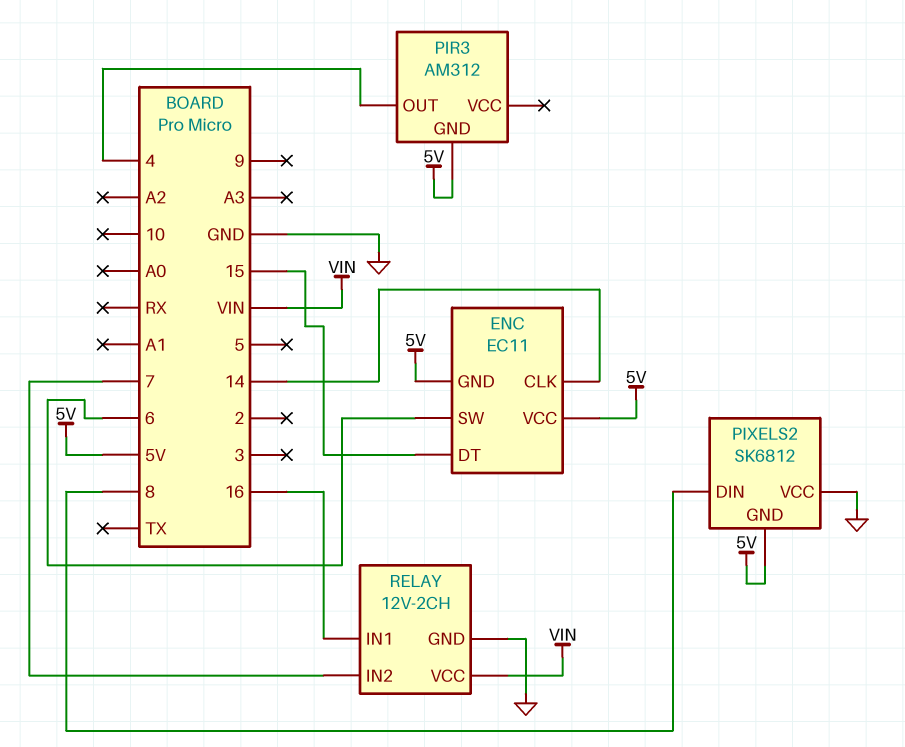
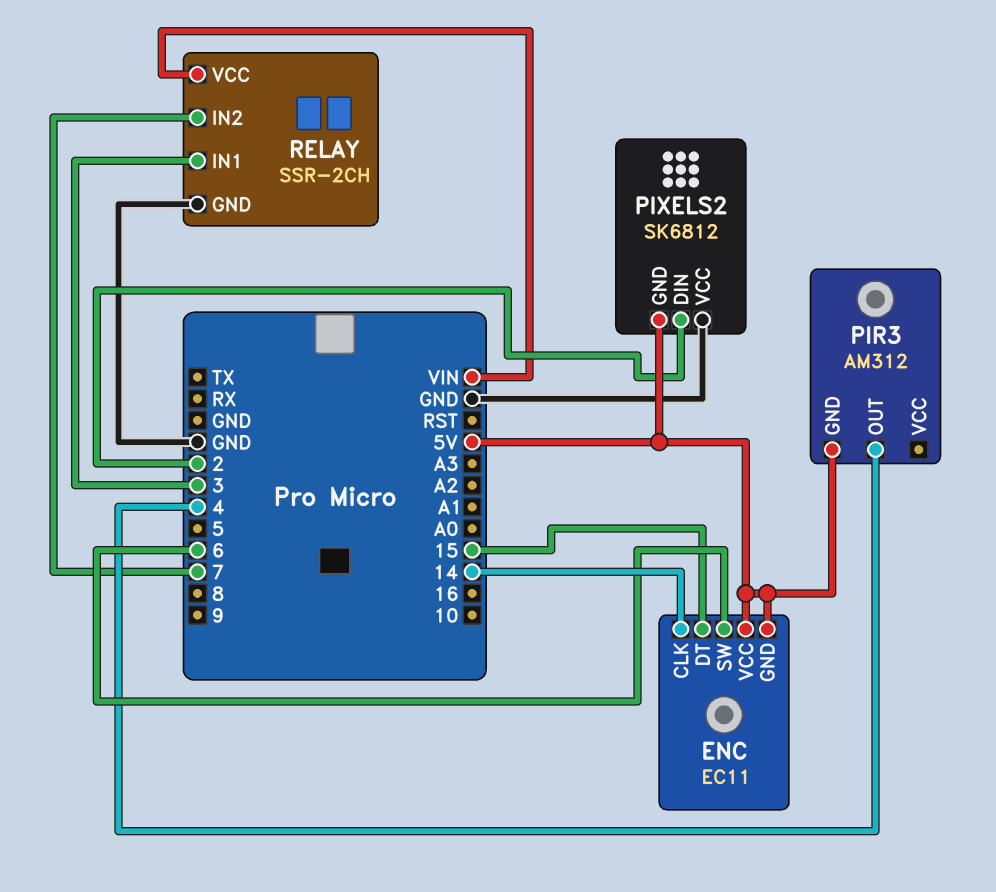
PIXELS2 pin DIN: 8 -> 2
RELAY: 12V-2CH -> SSR-2CH
RELAY pin IN1: 16 -> 3

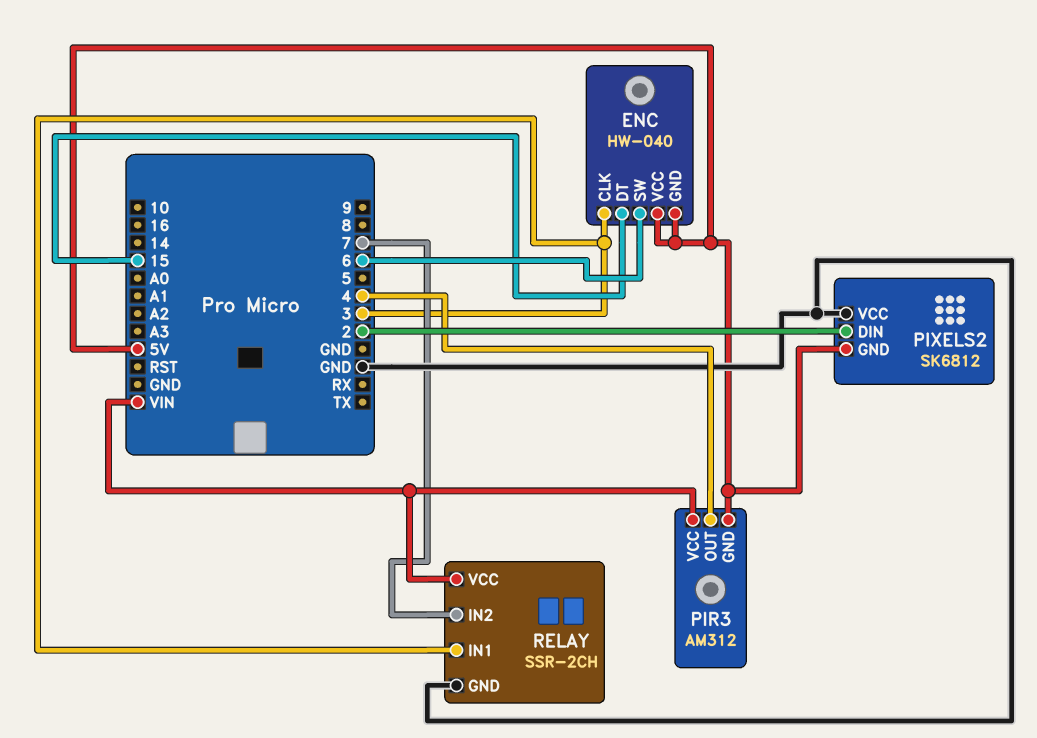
ENC: EC11 -> HW-040
ENC pin CLK: 14 -> 3
PIR3 pin VCC: none -> VIN

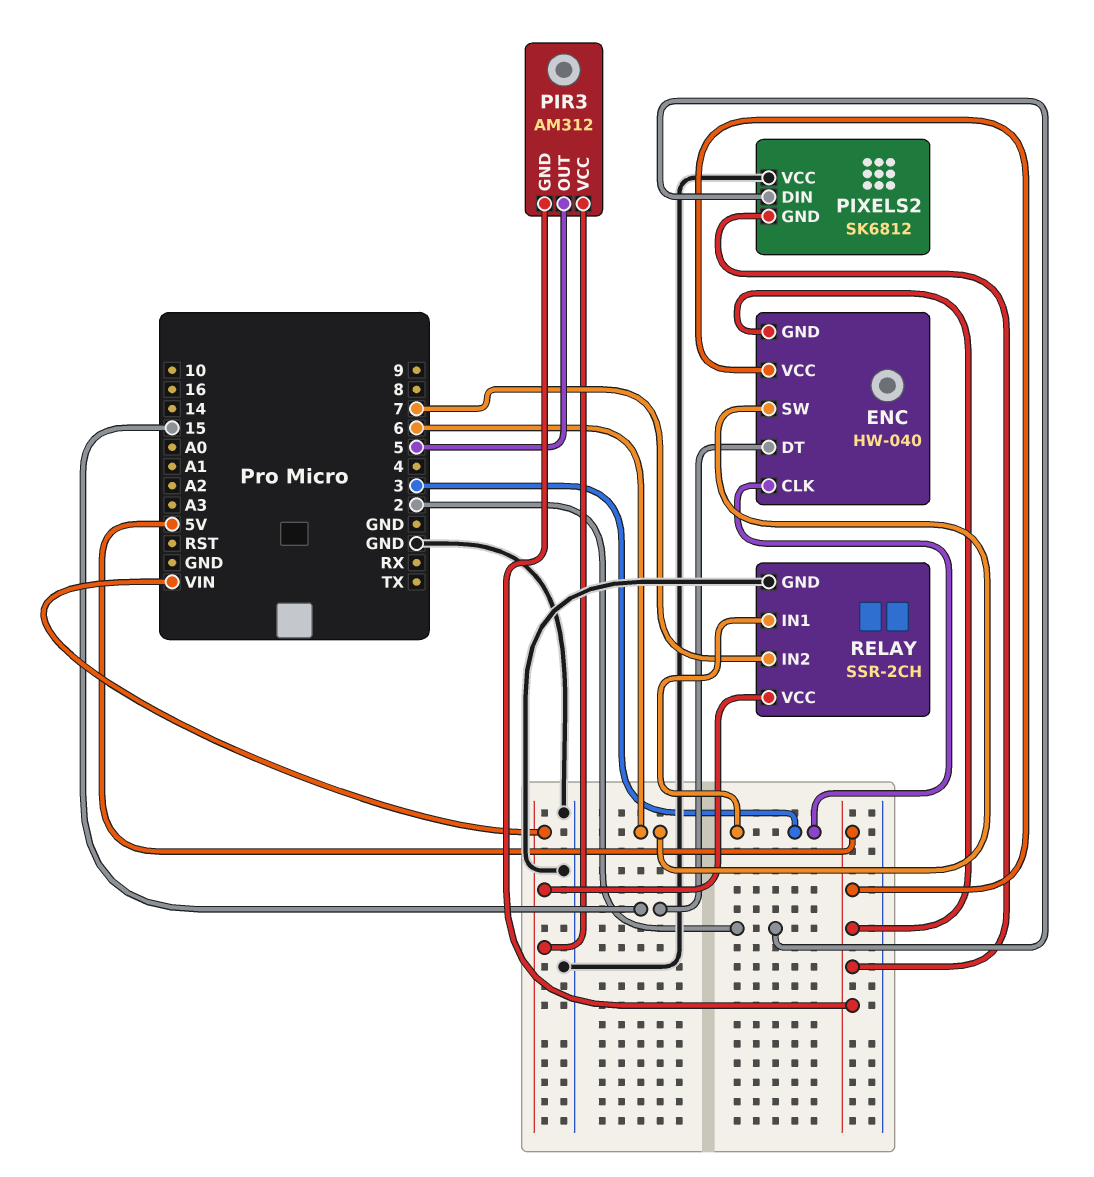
PIR3 pin OUT: 4 -> 5

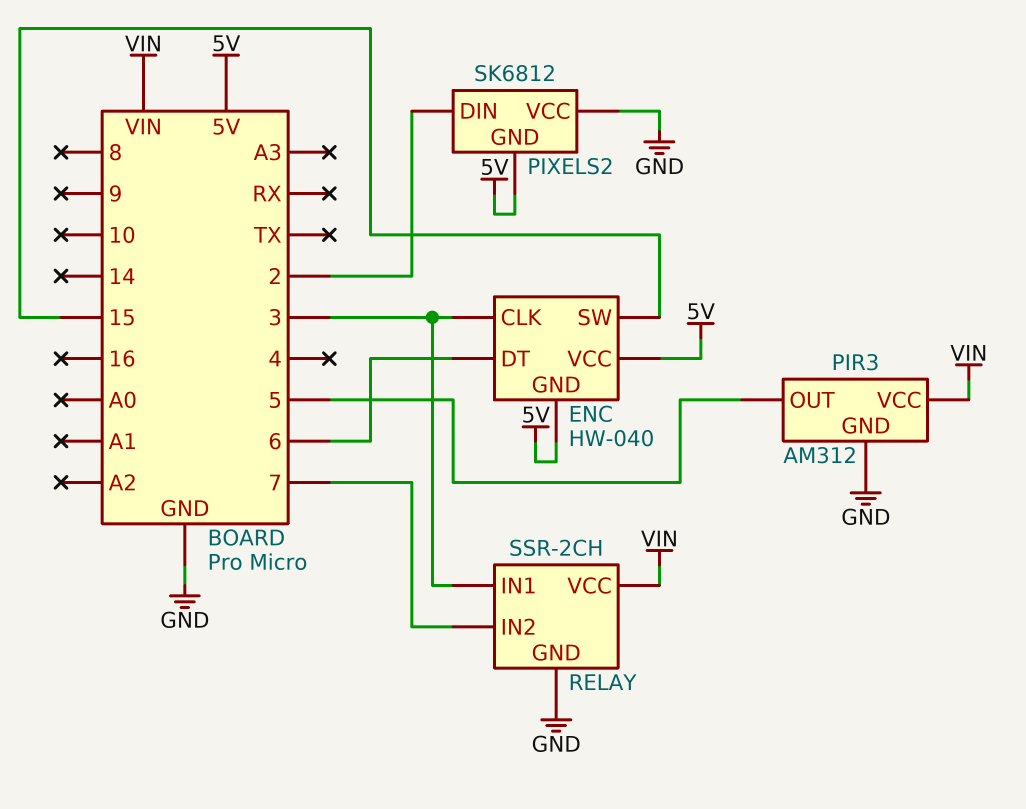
ENC pin DT: 15 -> 6
ENC pin SW: 6 -> 15
PIR3 pin GND: 5V -> GND

